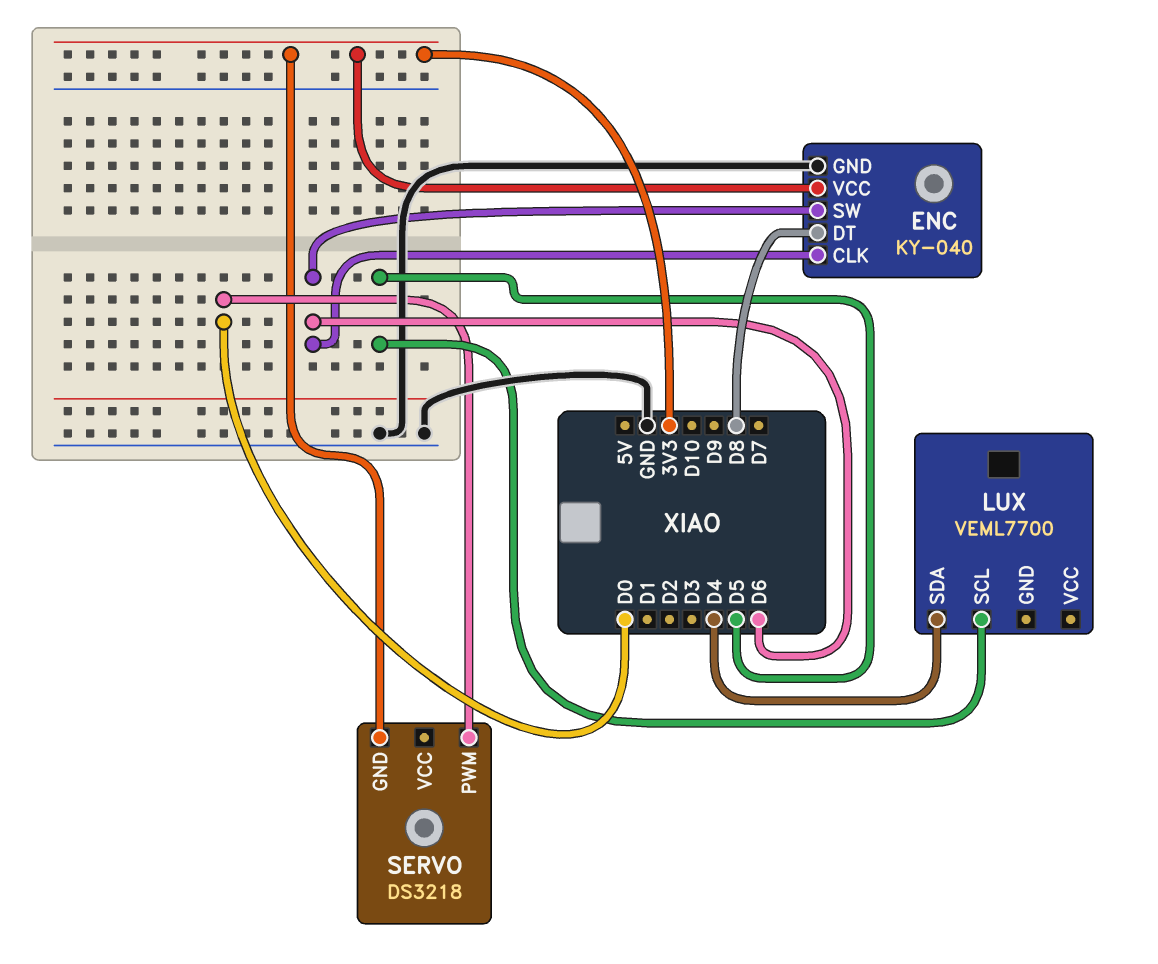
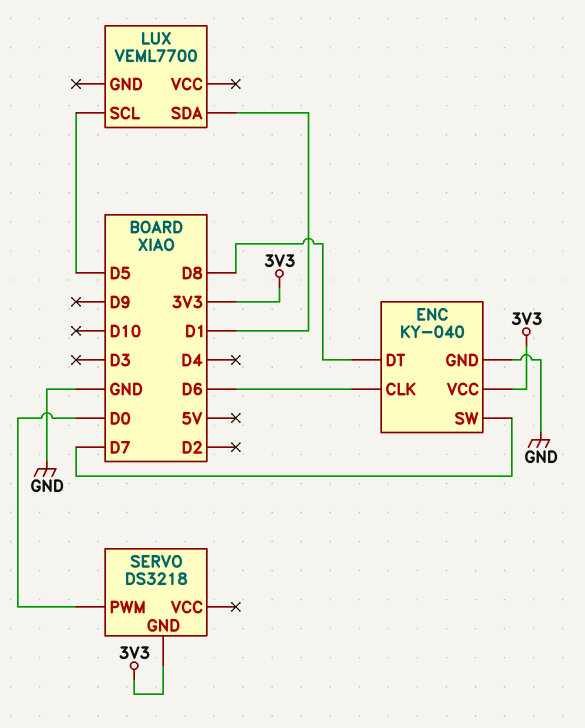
ENC pin SW: D6 -> D7
LUX pin SDA: D4 -> D1

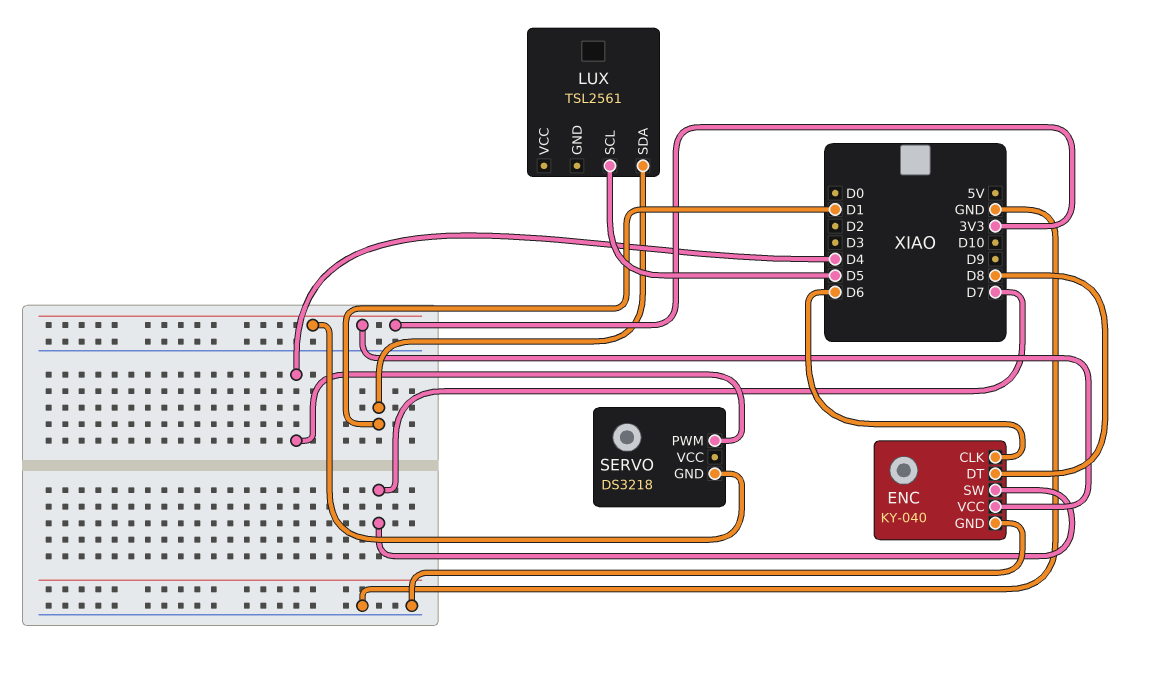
LUX: VEML7700 -> TSL2561
SERVO pin PWM: D0 -> D4

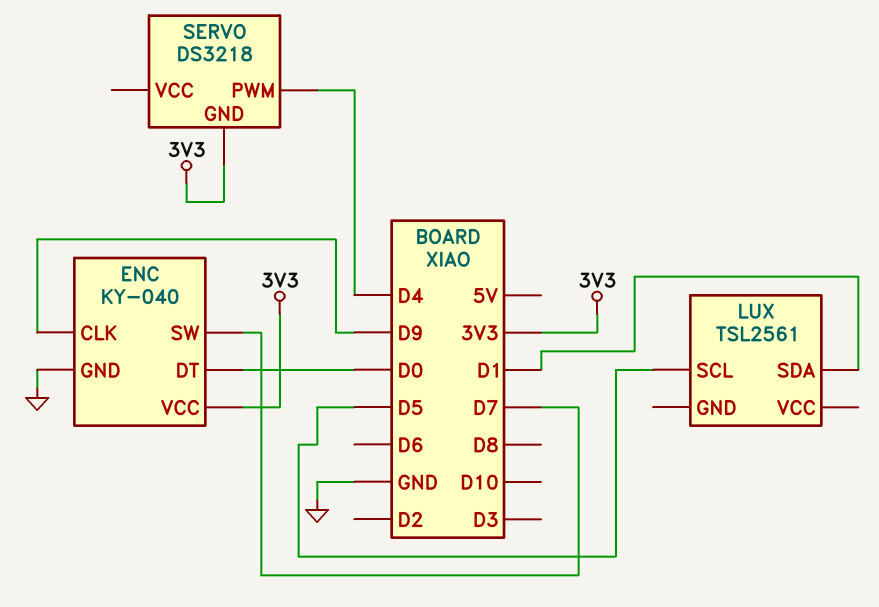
ENC pin CLK: D6 -> D9
ENC pin DT: D8 -> D0

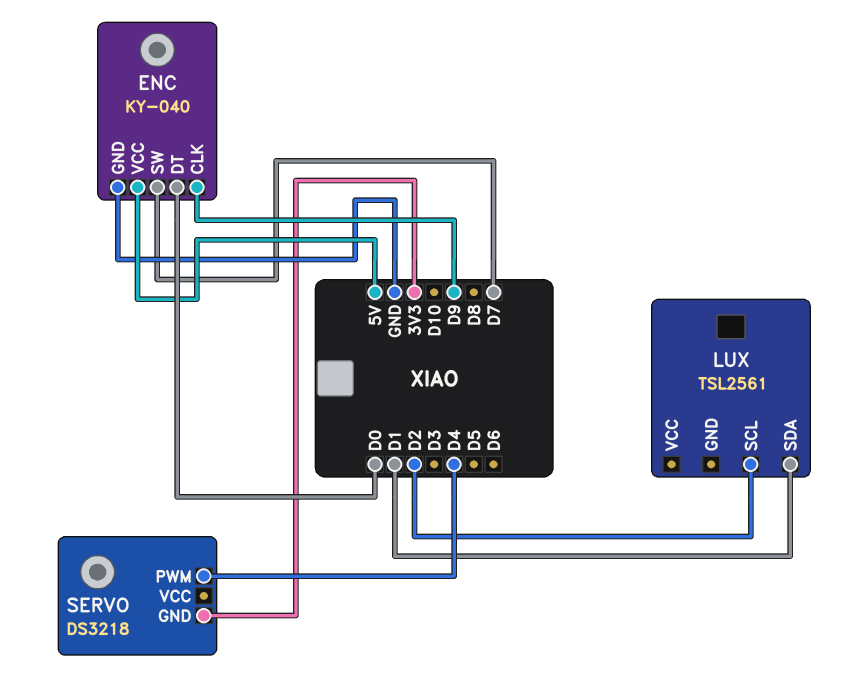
ENC pin VCC: 3V3 -> 5V
LUX pin SCL: D5 -> D2

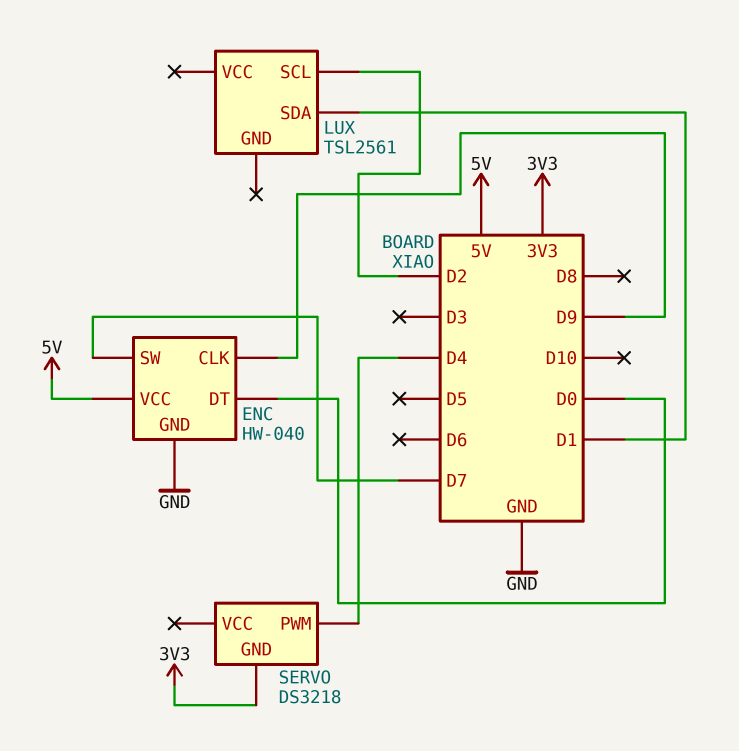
ENC: KY-040 -> HW-040

